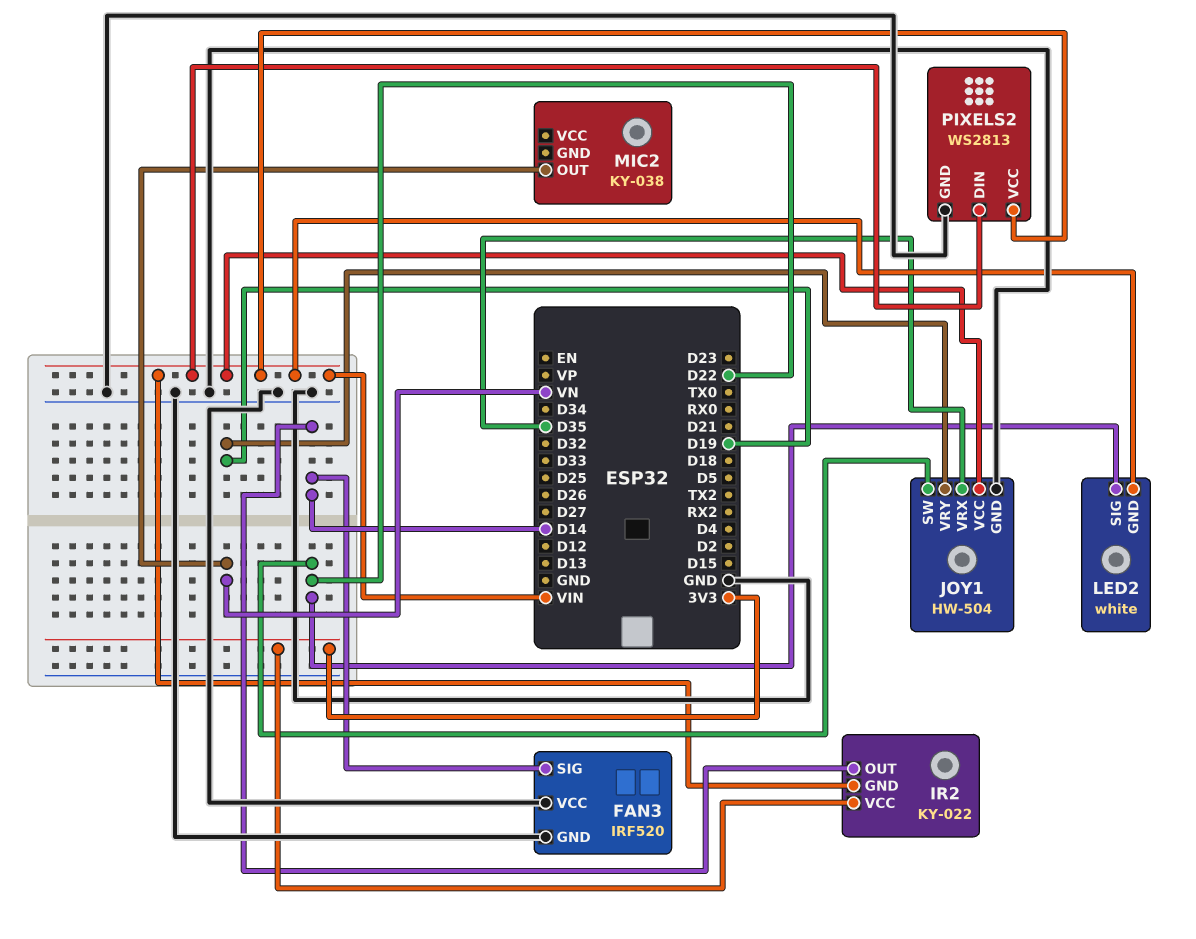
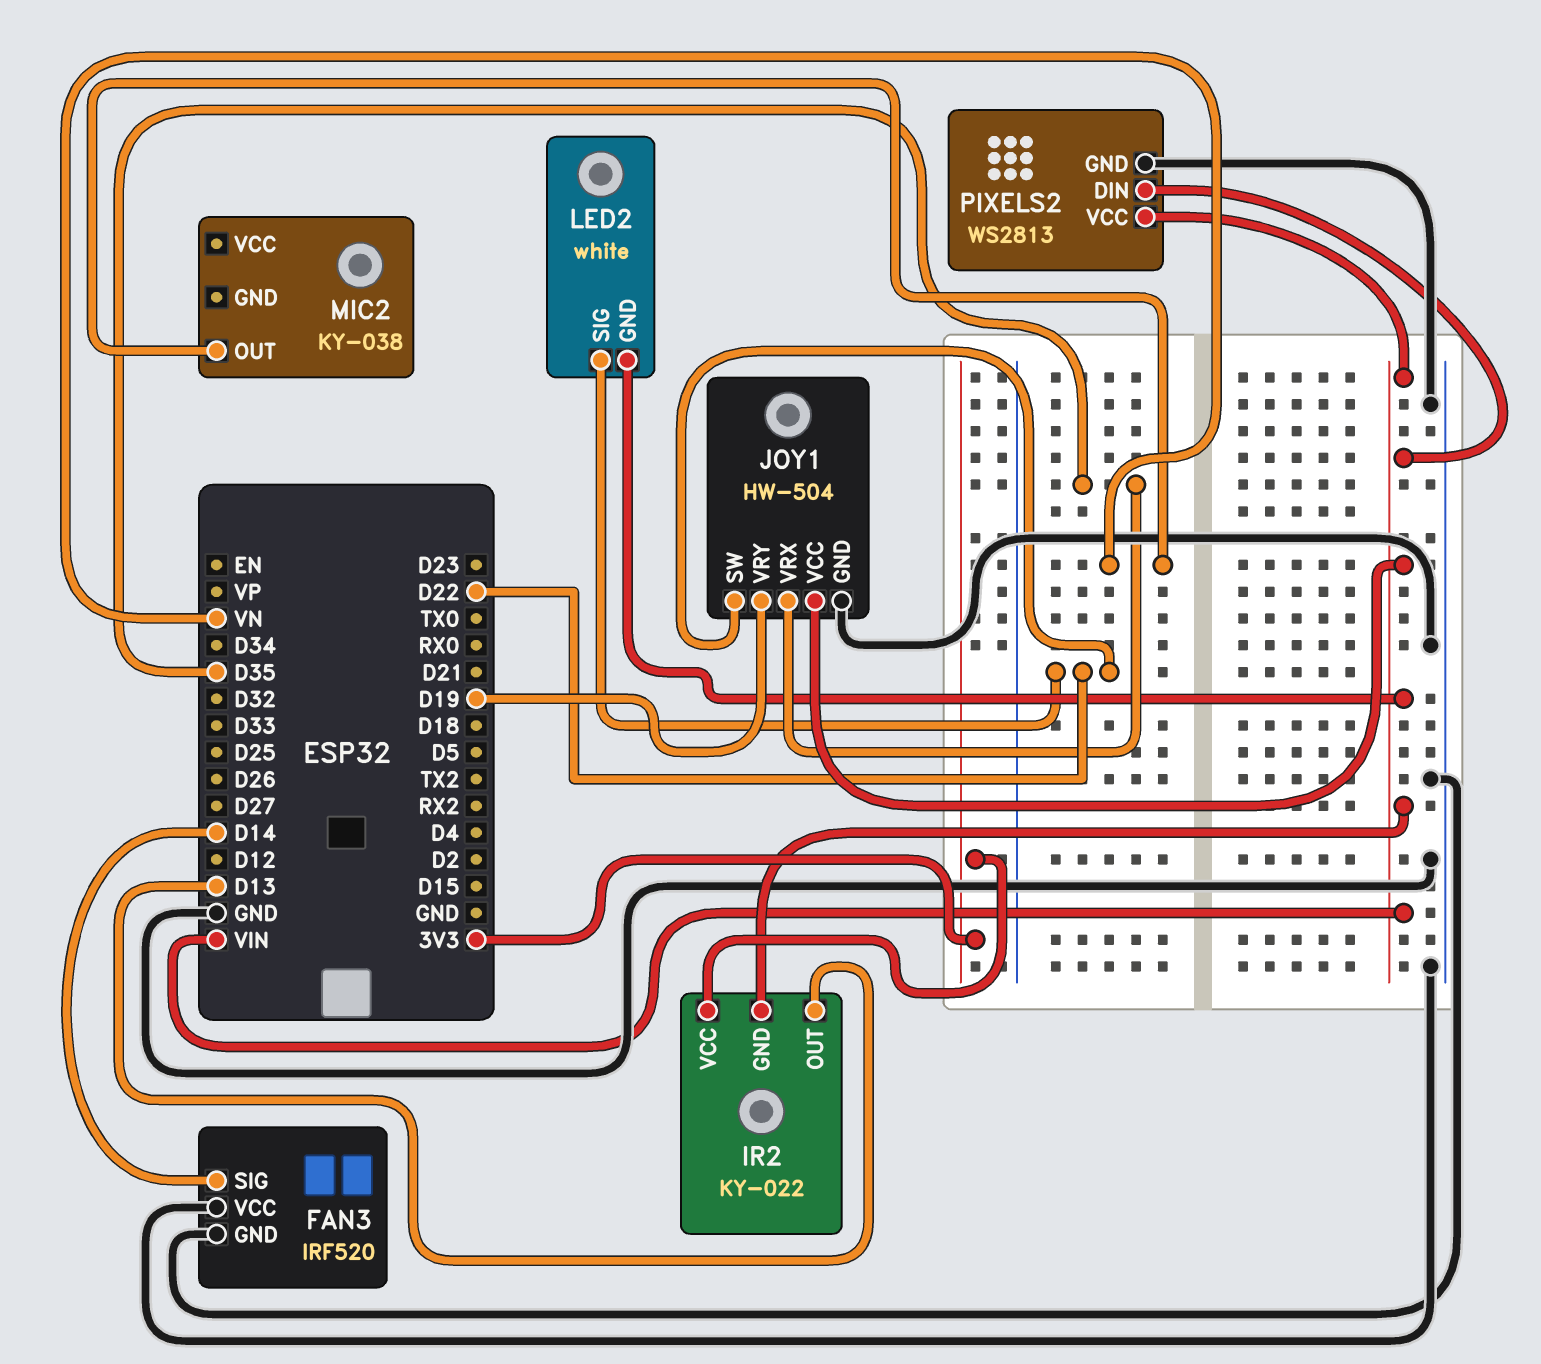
IR2 pin OUT: D14 -> D13

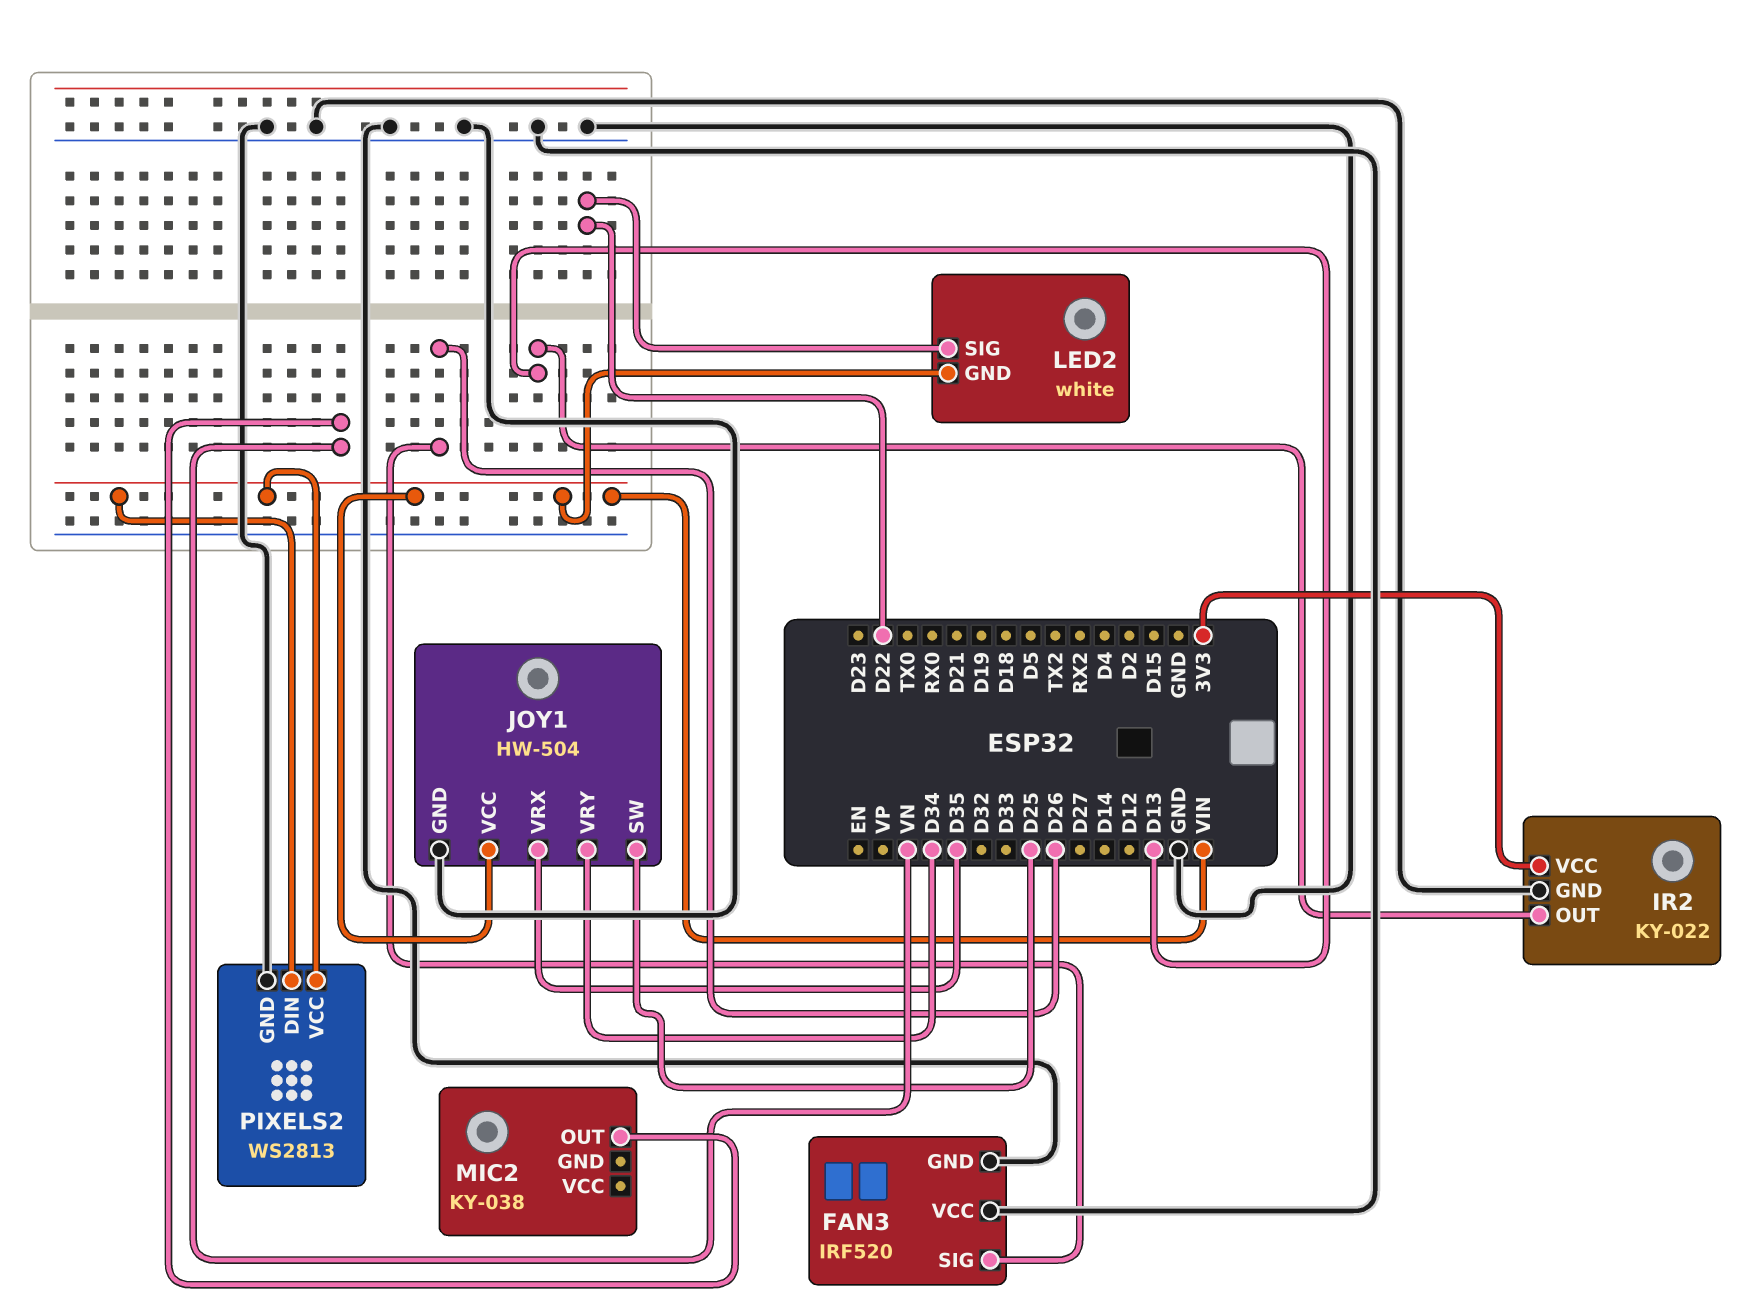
FAN3 pin SIG: D14 -> D26
IR2 pin GND: VIN -> GND
JOY1 pin SW: D22 -> D25
JOY1 pin VRY: D19 -> D34

